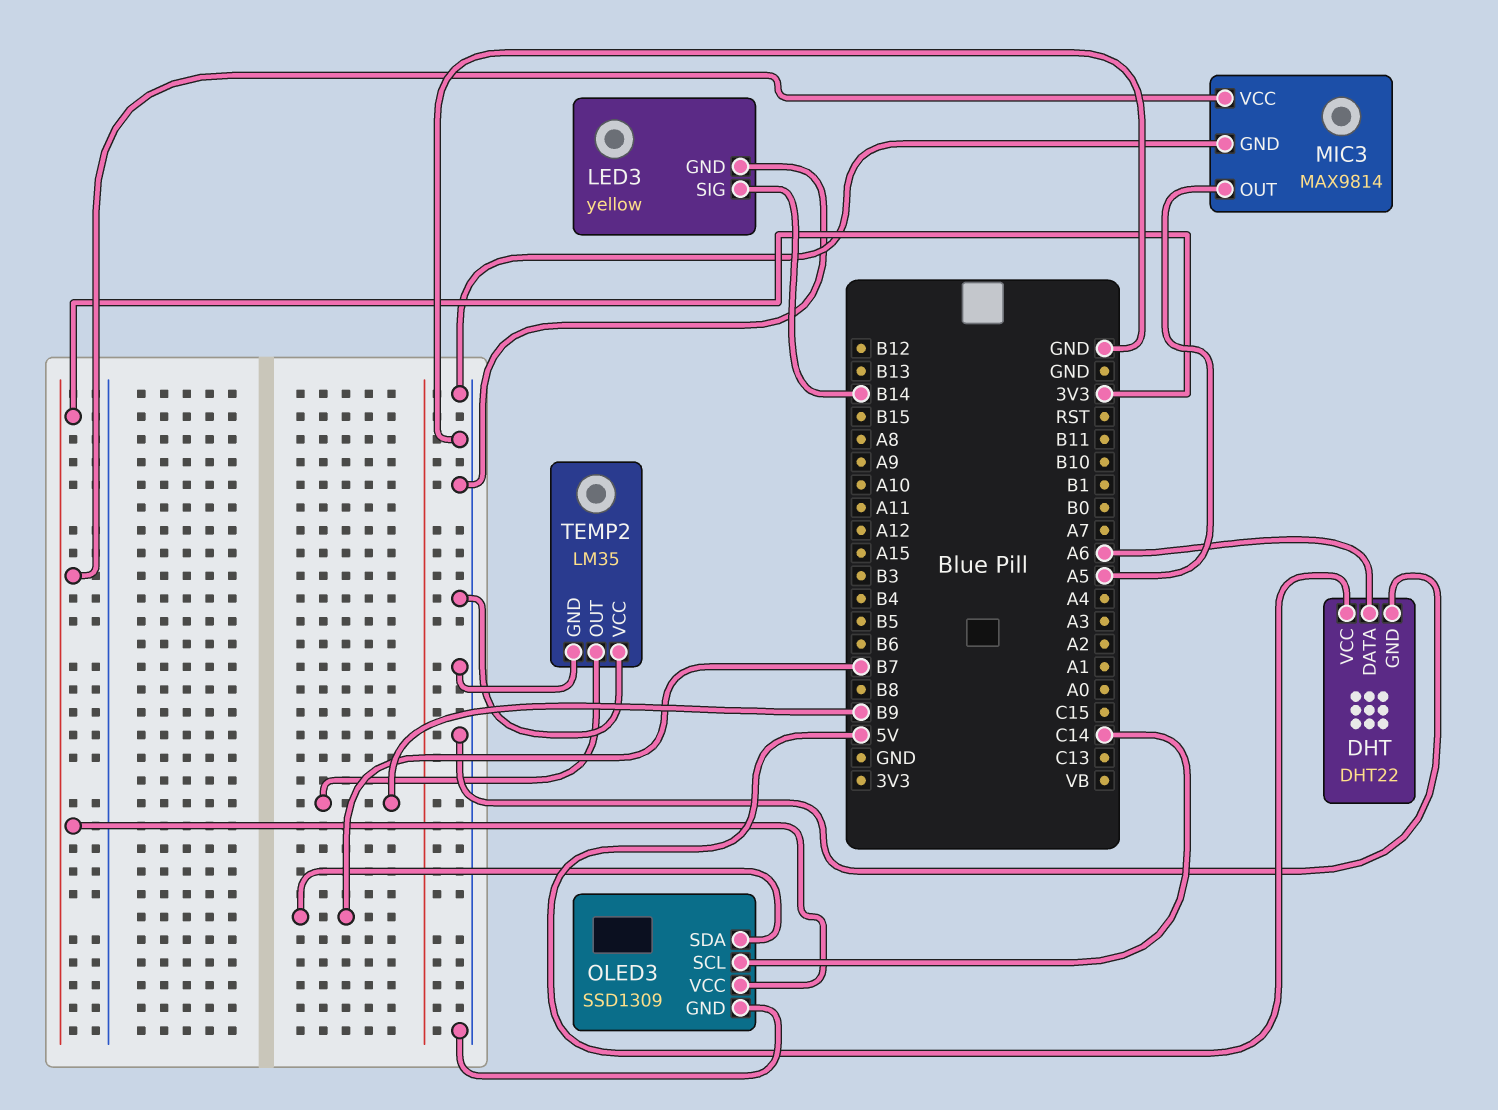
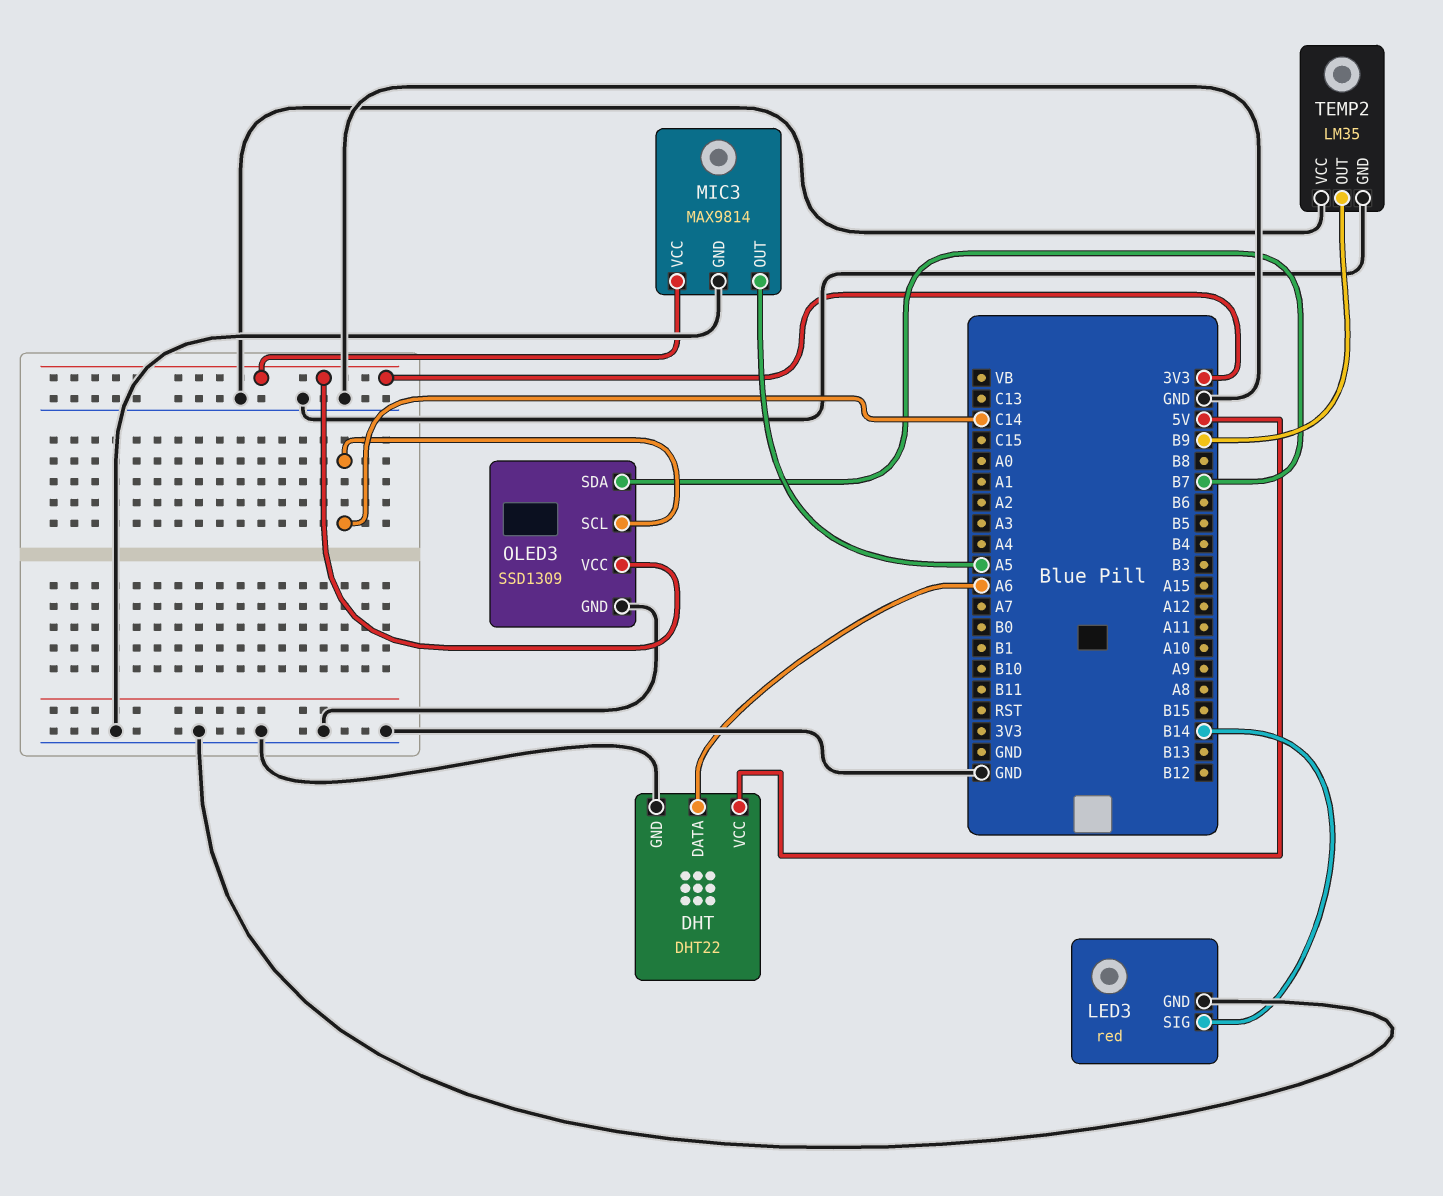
LED3: yellow -> red

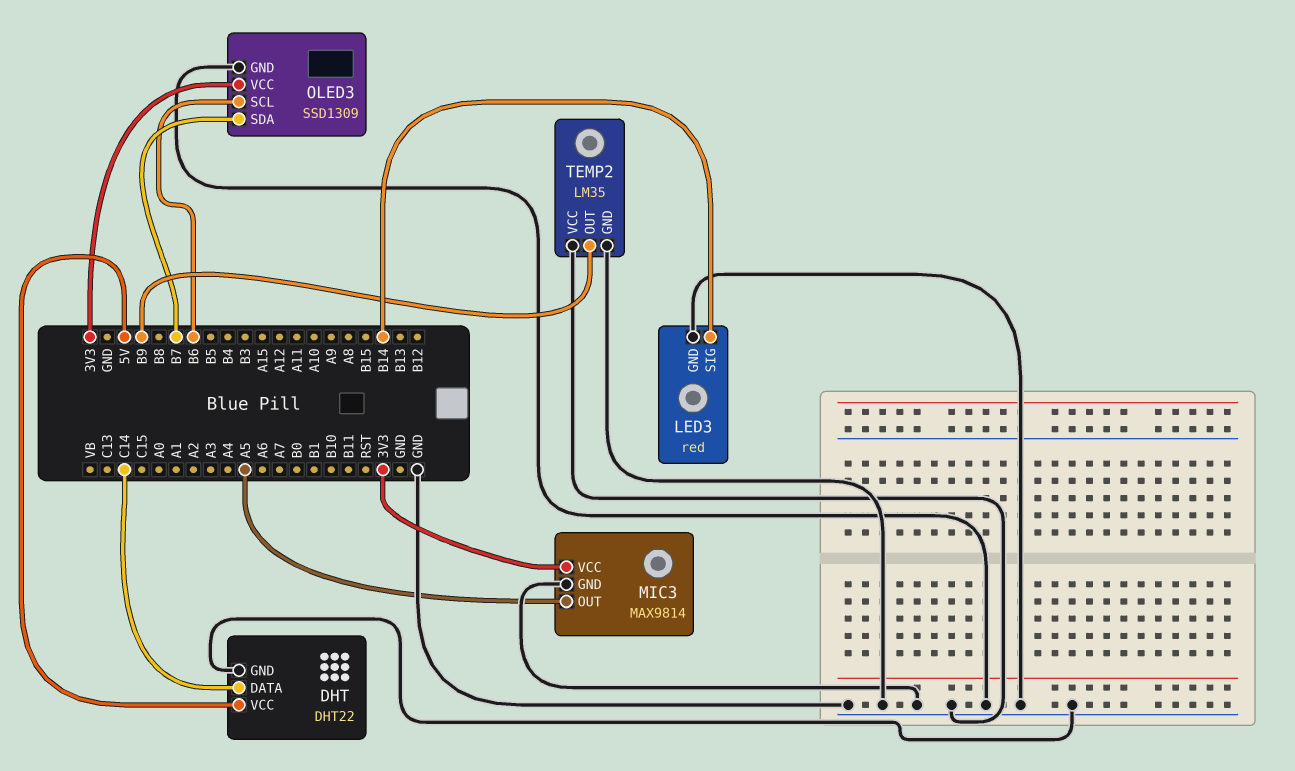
DHT pin DATA: A6 -> C14
OLED3 pin SCL: C14 -> B6

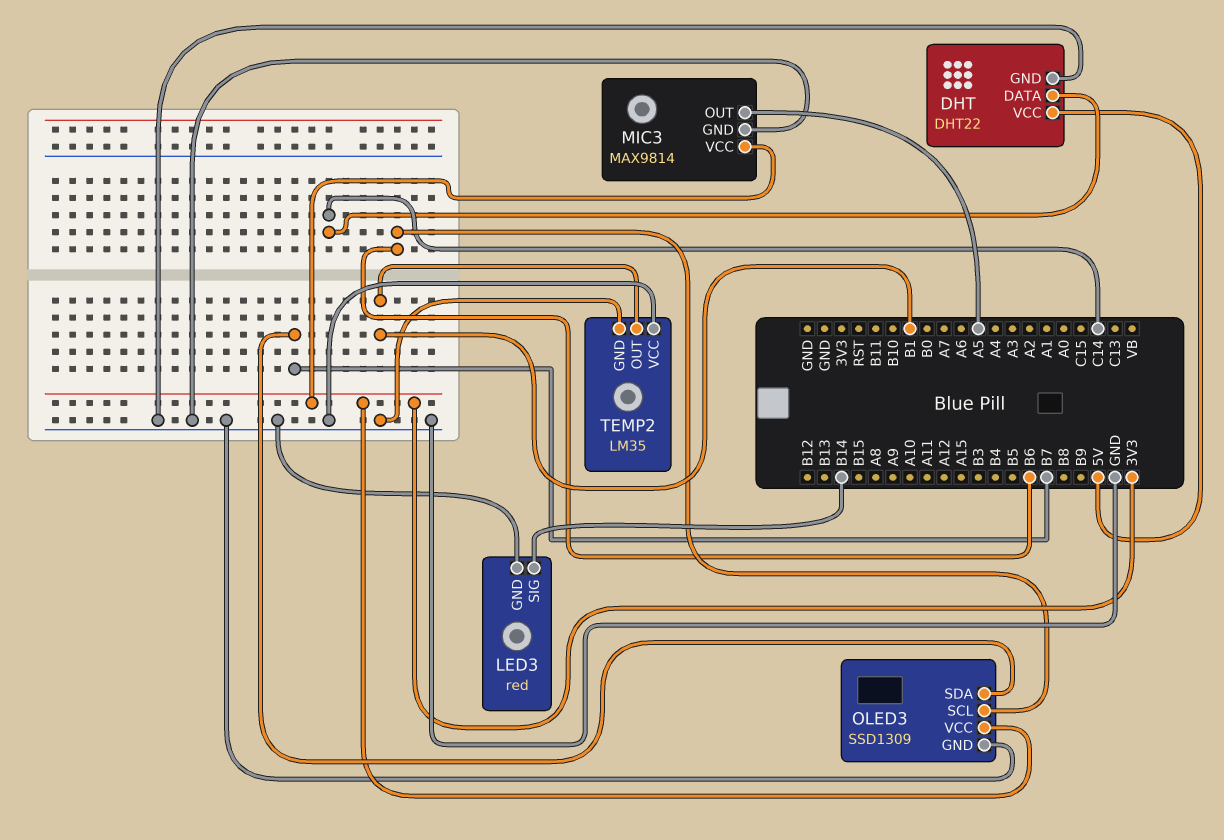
TEMP2 pin OUT: B9 -> B1

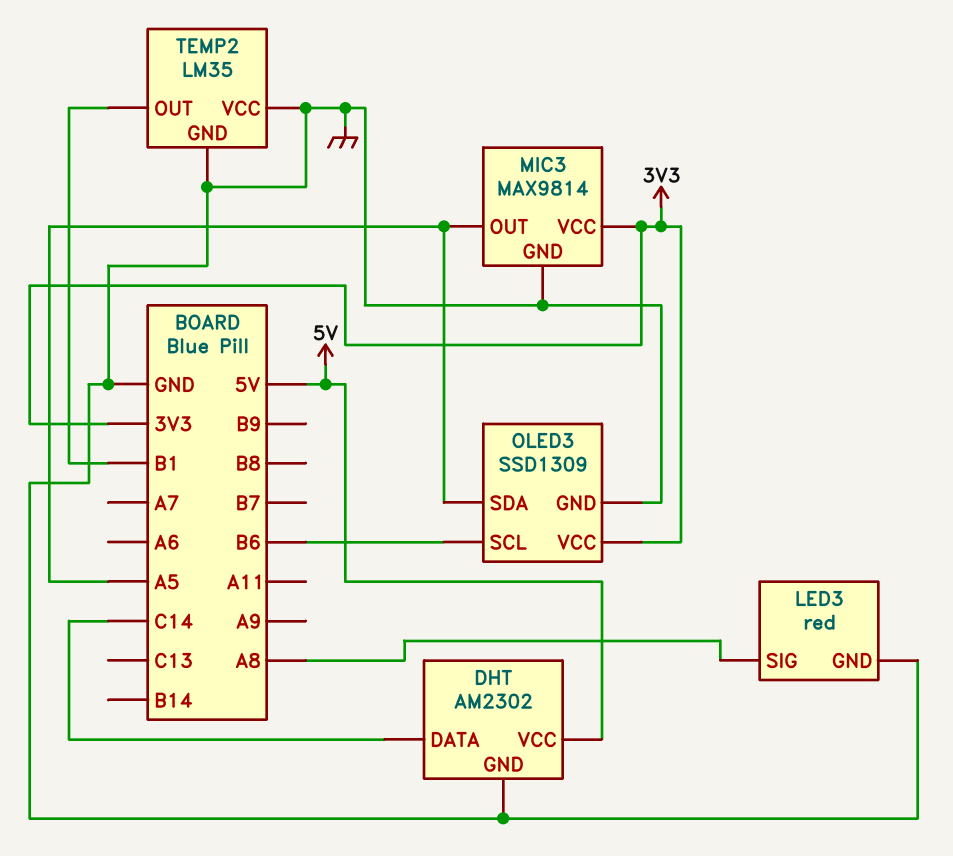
DHT: DHT22 -> AM2302
LED3 pin SIG: B14 -> A8
OLED3 pin SDA: B7 -> A5

